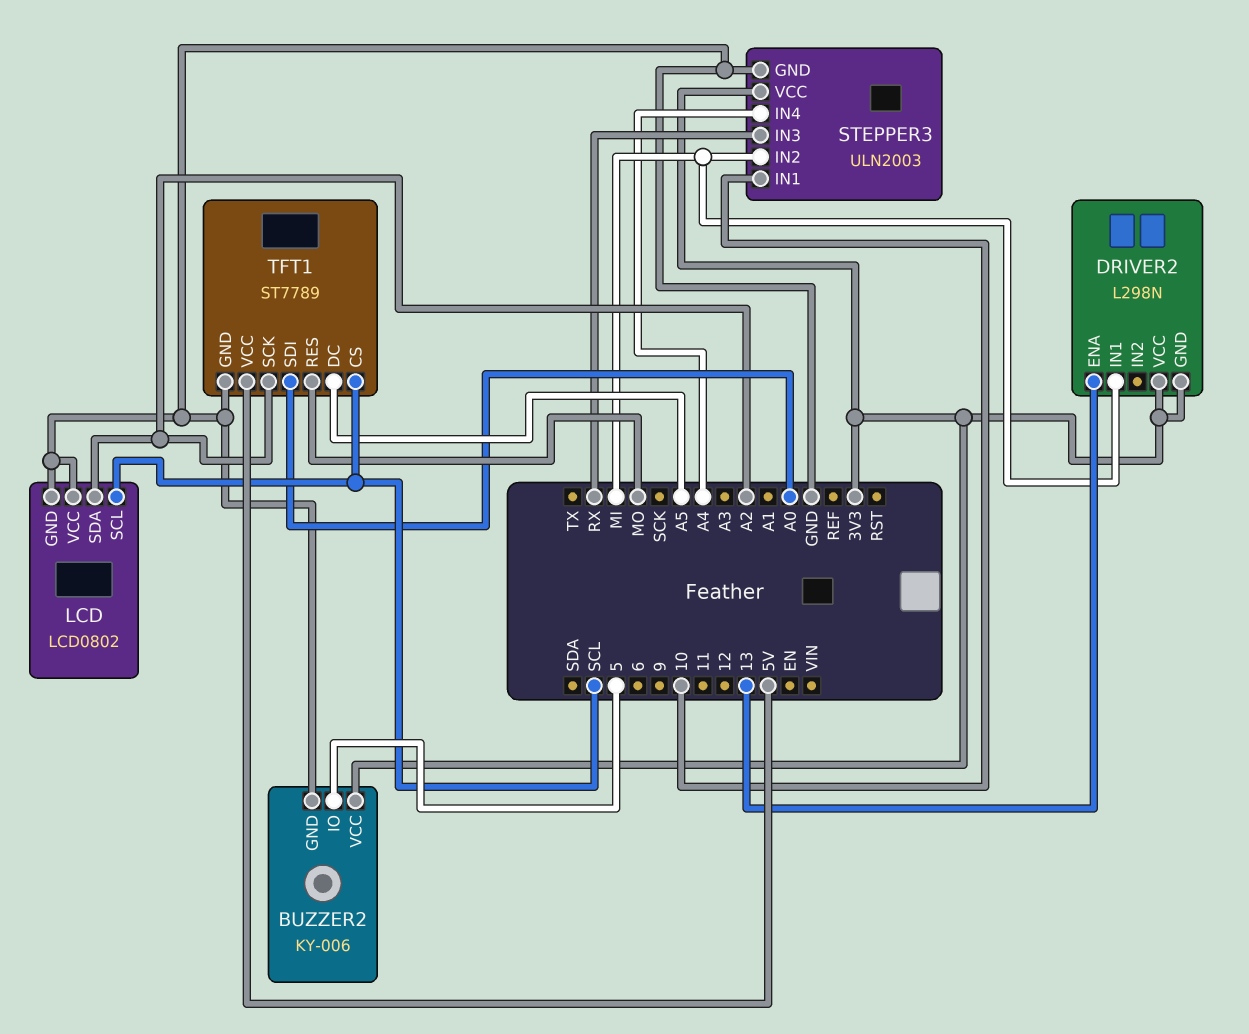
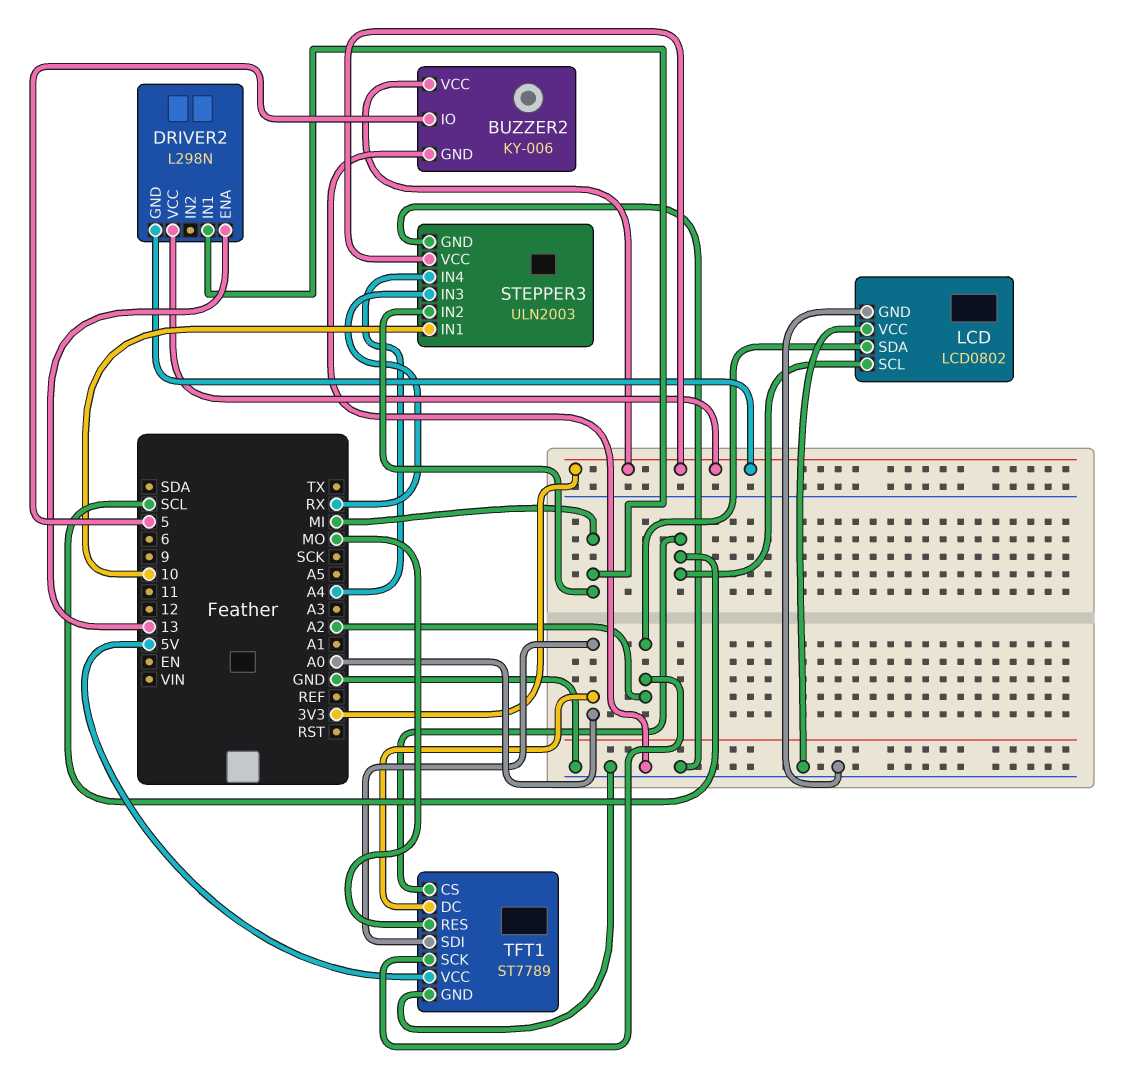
TFT1 pin DC: A5 -> A0

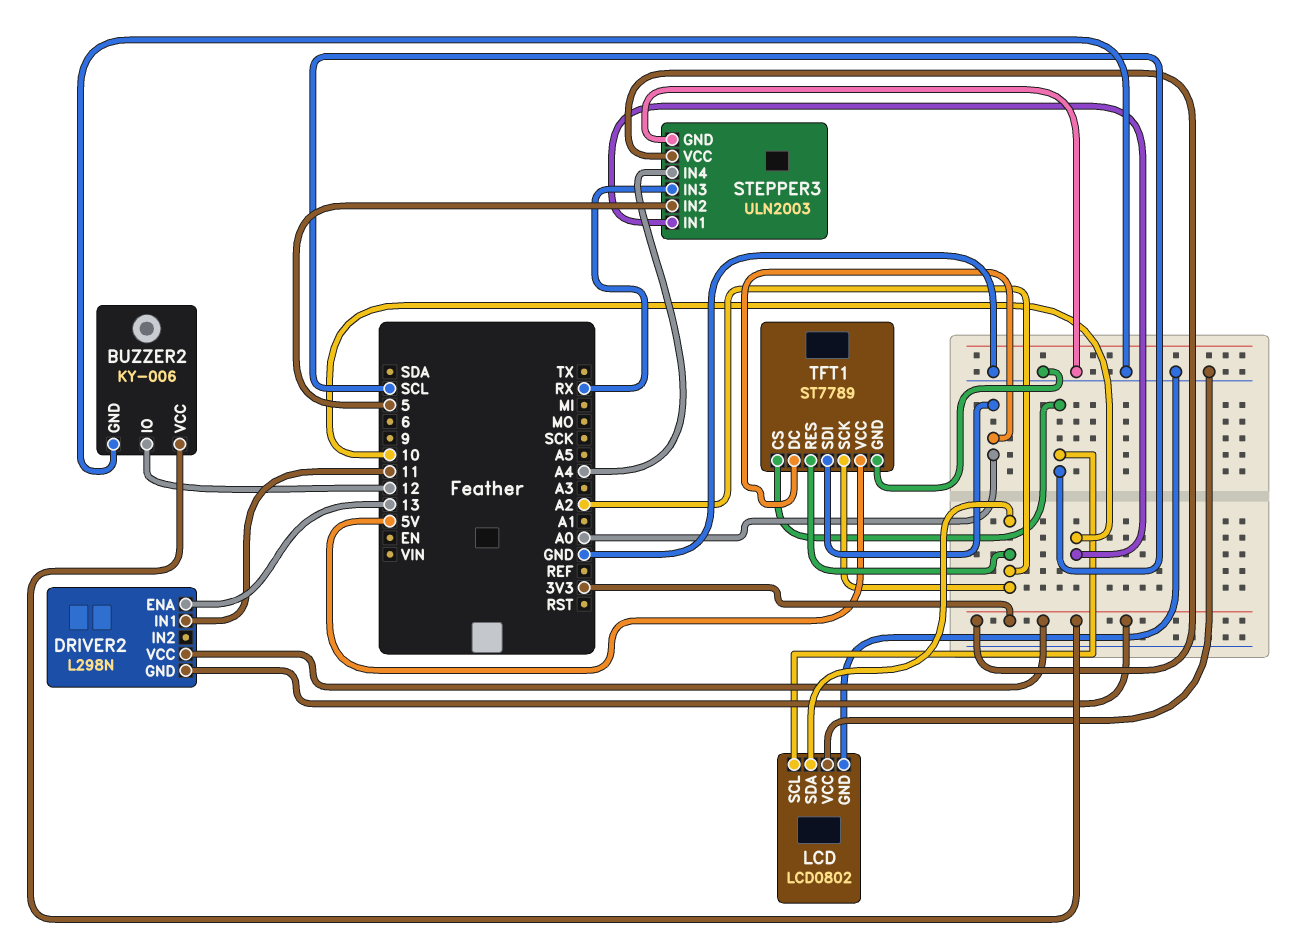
BUZZER2 pin IO: 5 -> 12
DRIVER2 pin IN1: MI -> 11
STEPPER3 pin IN2: MI -> 5
TFT1 pin RES: MO -> A2

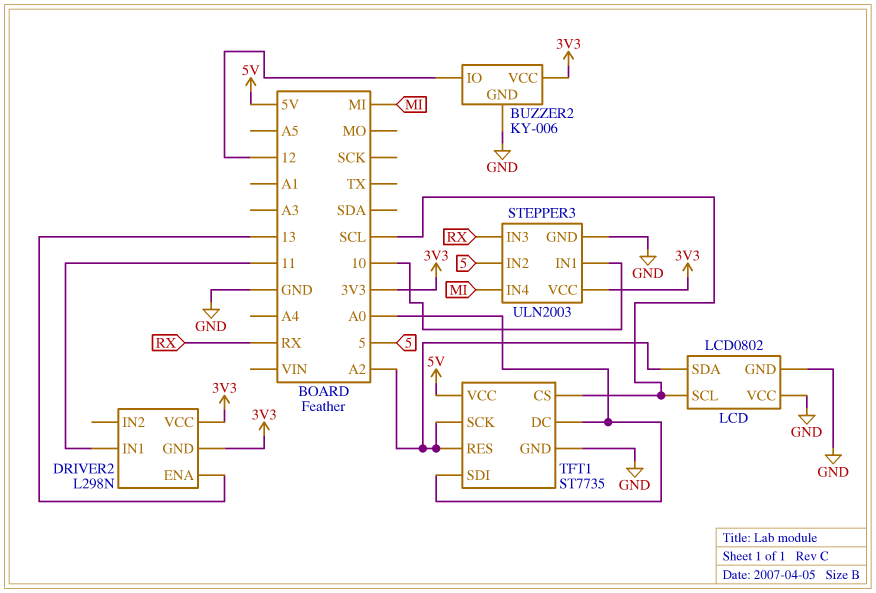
STEPPER3 pin IN4: A4 -> MI
TFT1: ST7789 -> ST7735

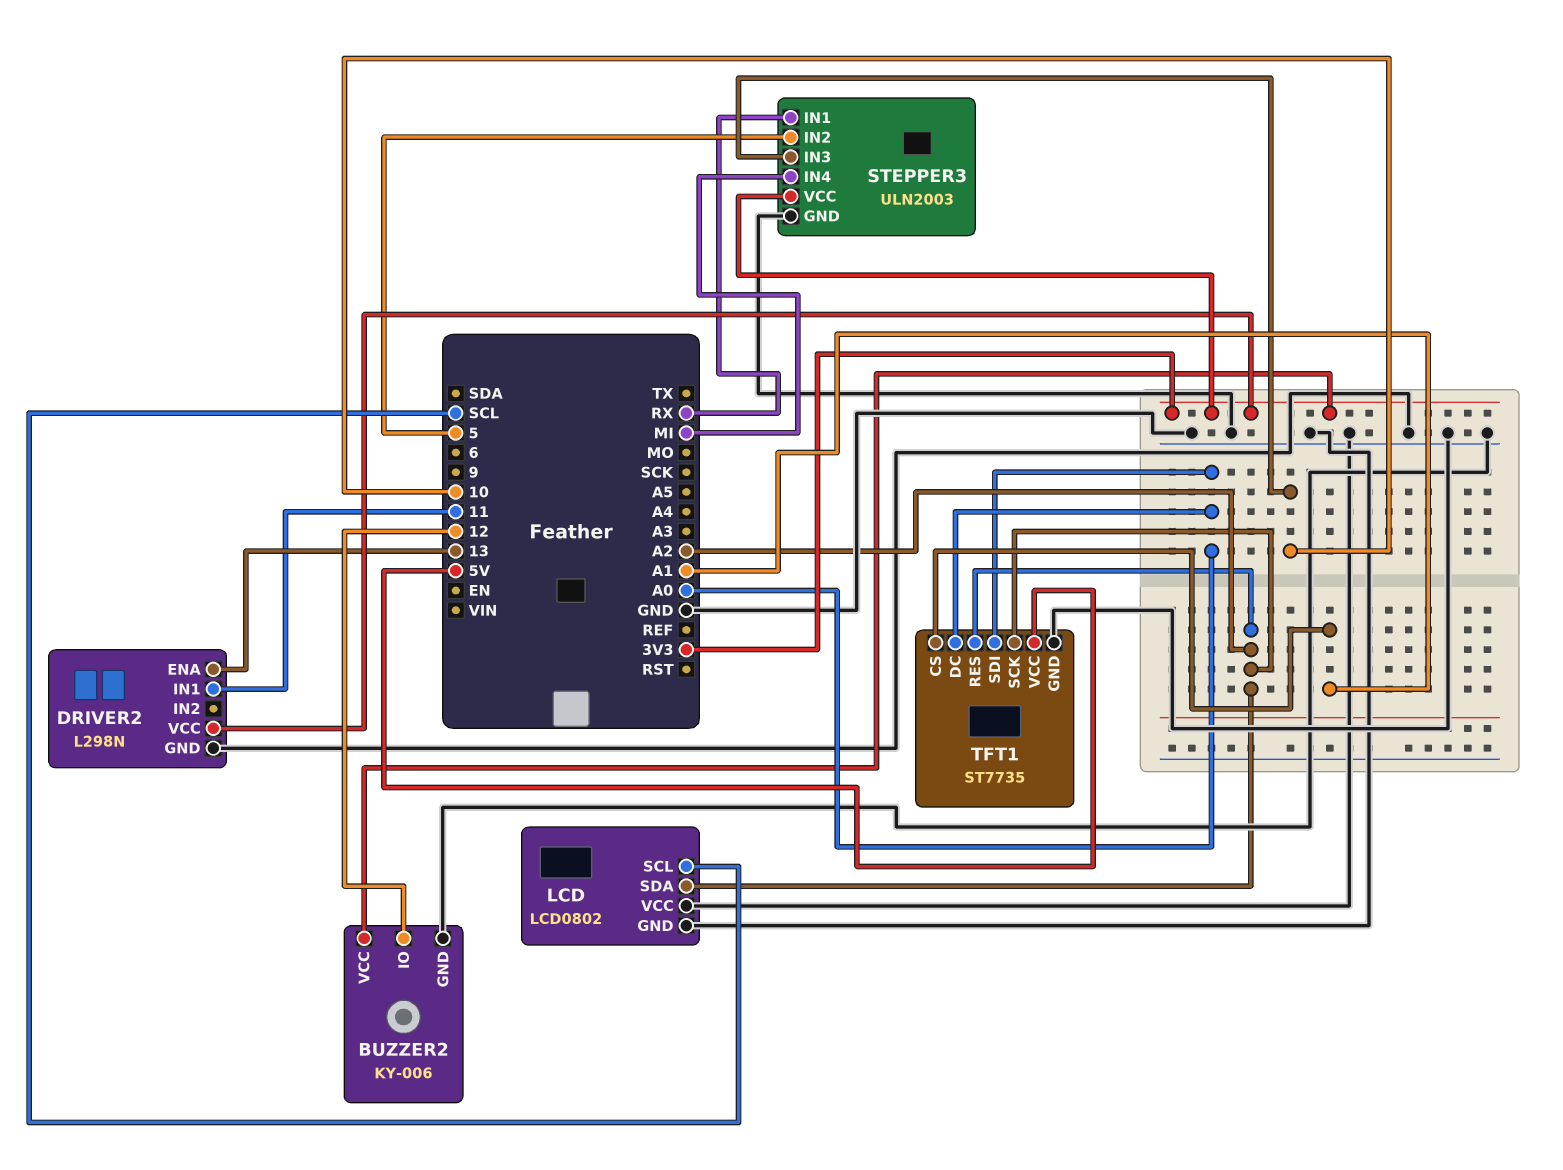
DRIVER2 pin GND: 3V3 -> GND
STEPPER3 pin IN1: 10 -> RX
STEPPER3 pin IN3: RX -> 10
TFT1 pin CS: SCL -> A1

